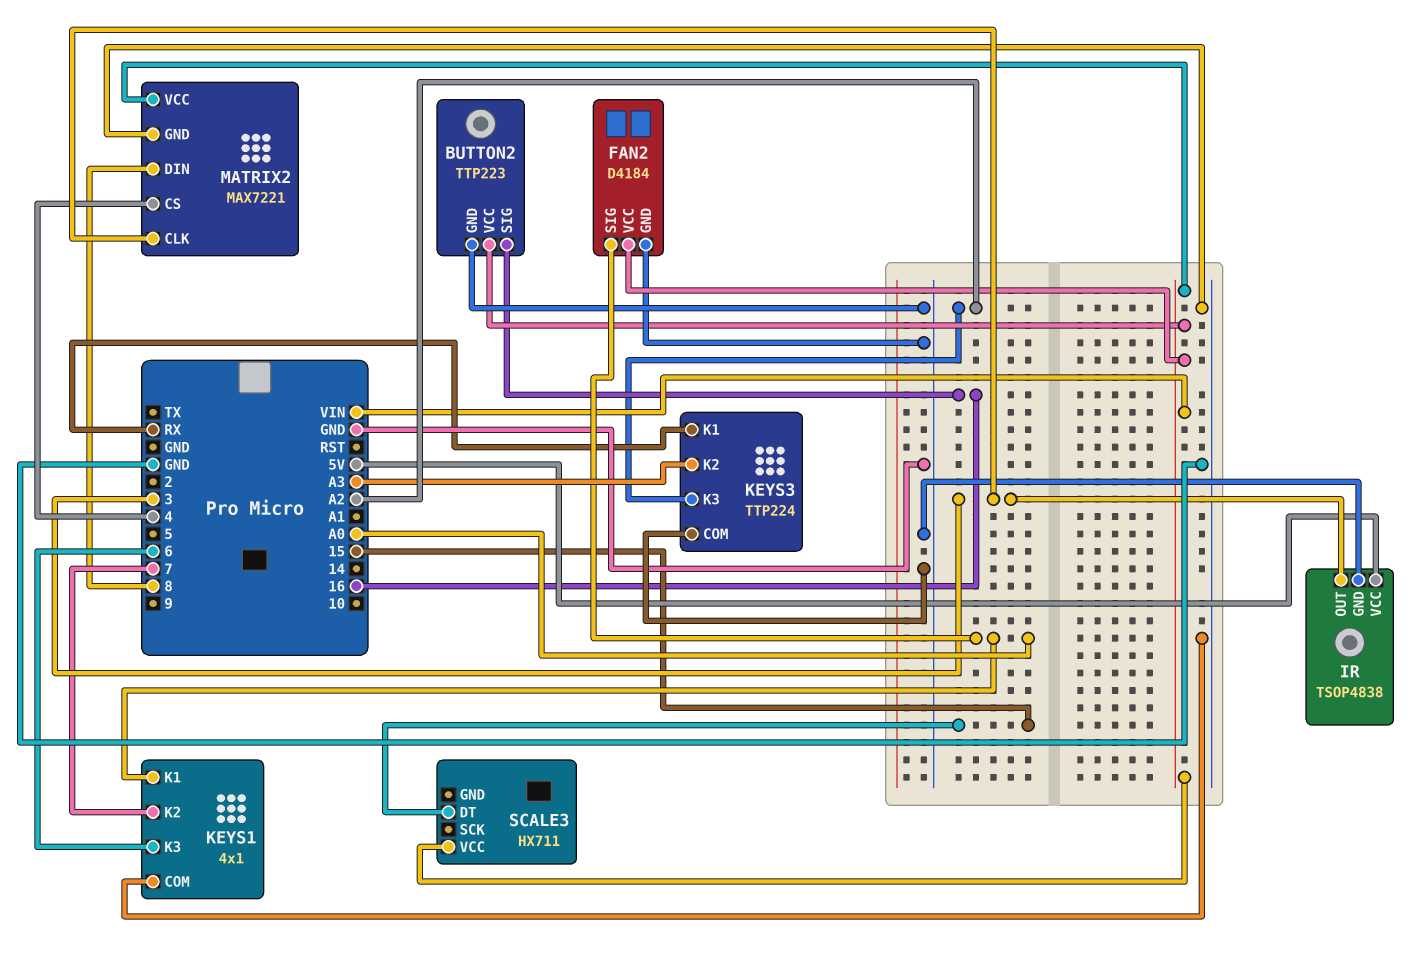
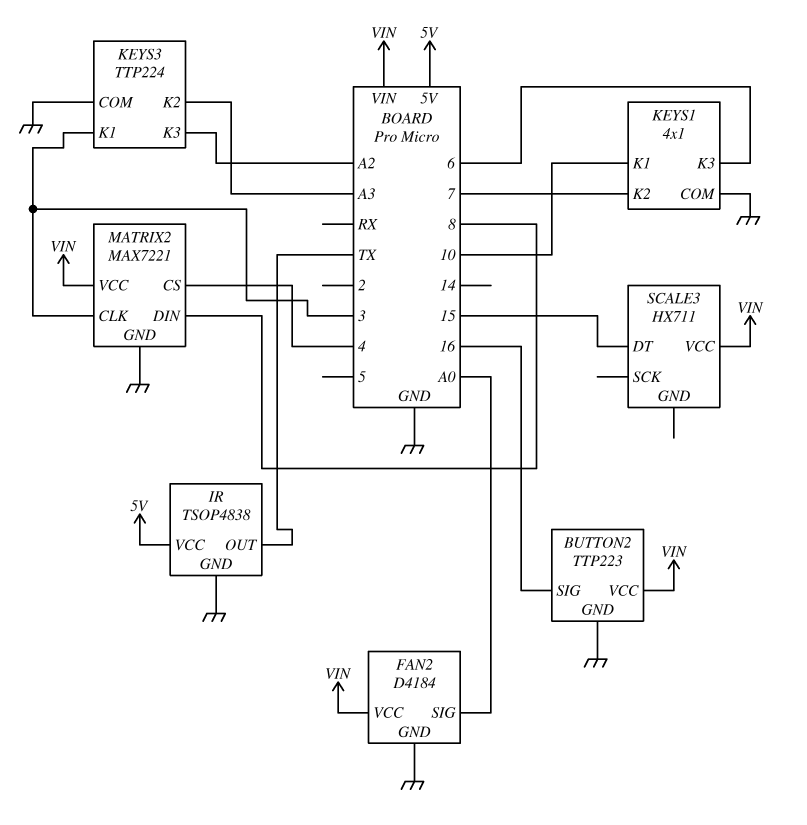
IR pin OUT: 3 -> TX
KEYS1 pin K1: A0 -> 10
KEYS3 pin K1: RX -> 3

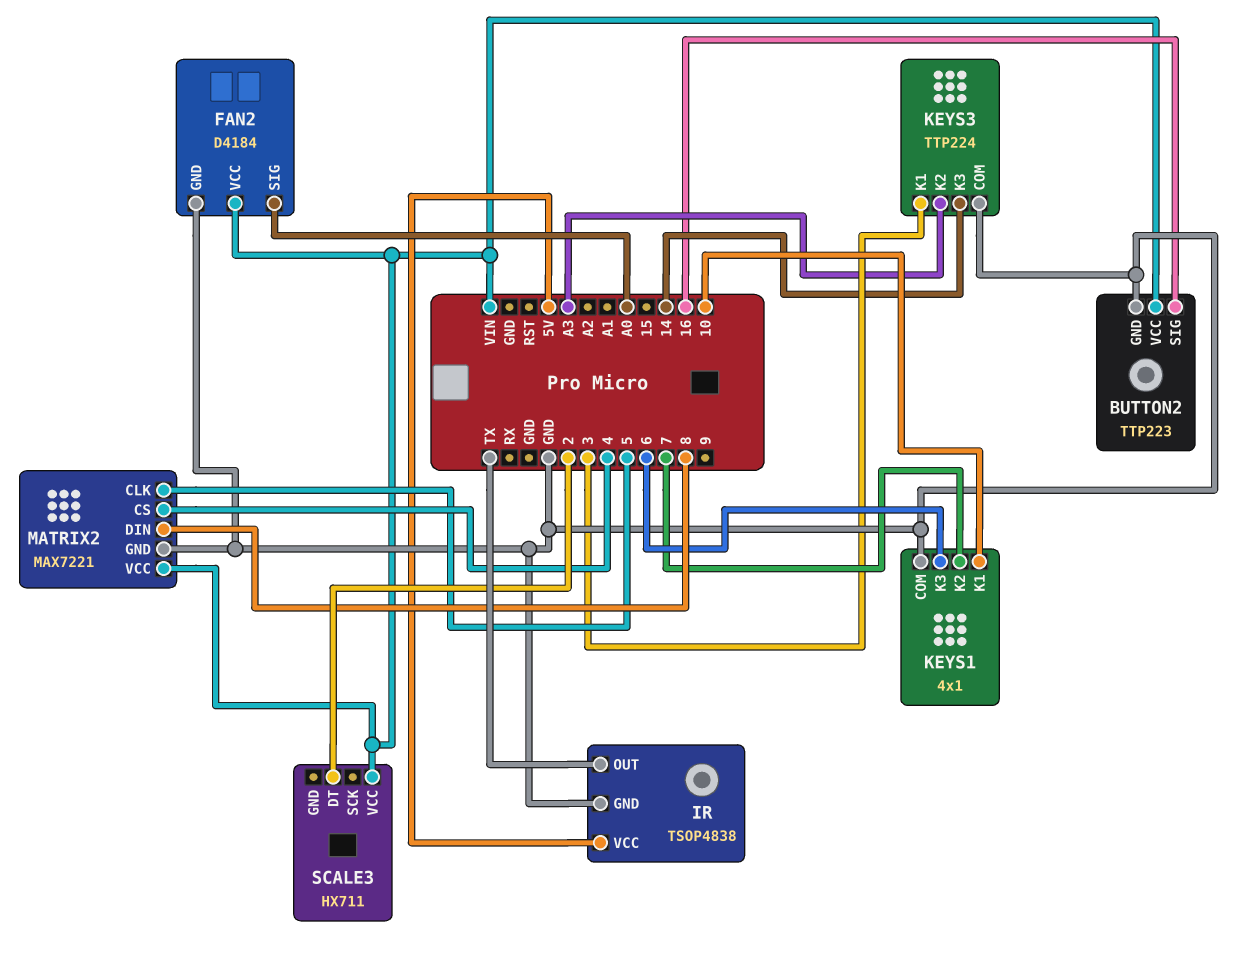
KEYS3 pin K3: A2 -> 14
MATRIX2 pin CLK: 3 -> 5
SCALE3 pin DT: 15 -> 2

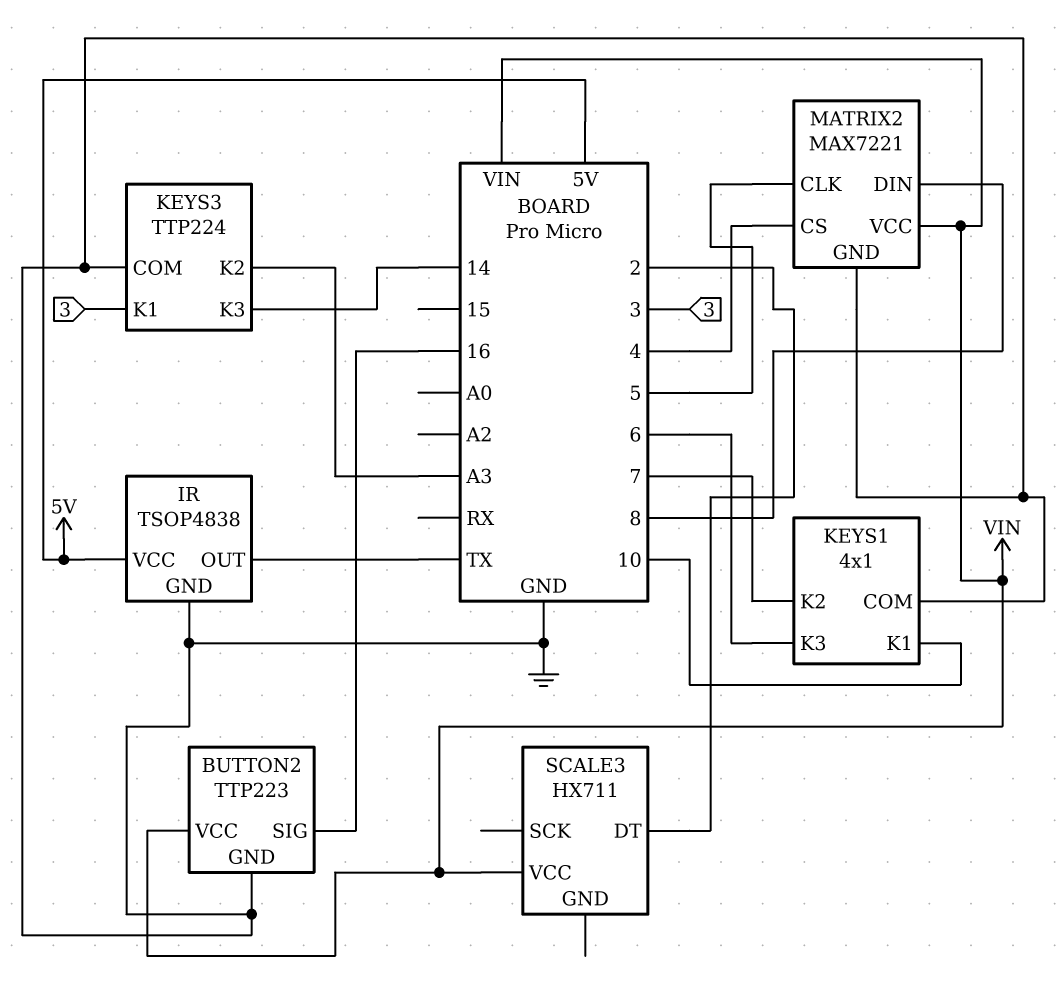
FAN2: D4184 -> none
FAN2 pin GND: GND -> none
FAN2 pin SIG: A0 -> none
FAN2 pin VCC: VIN -> none

